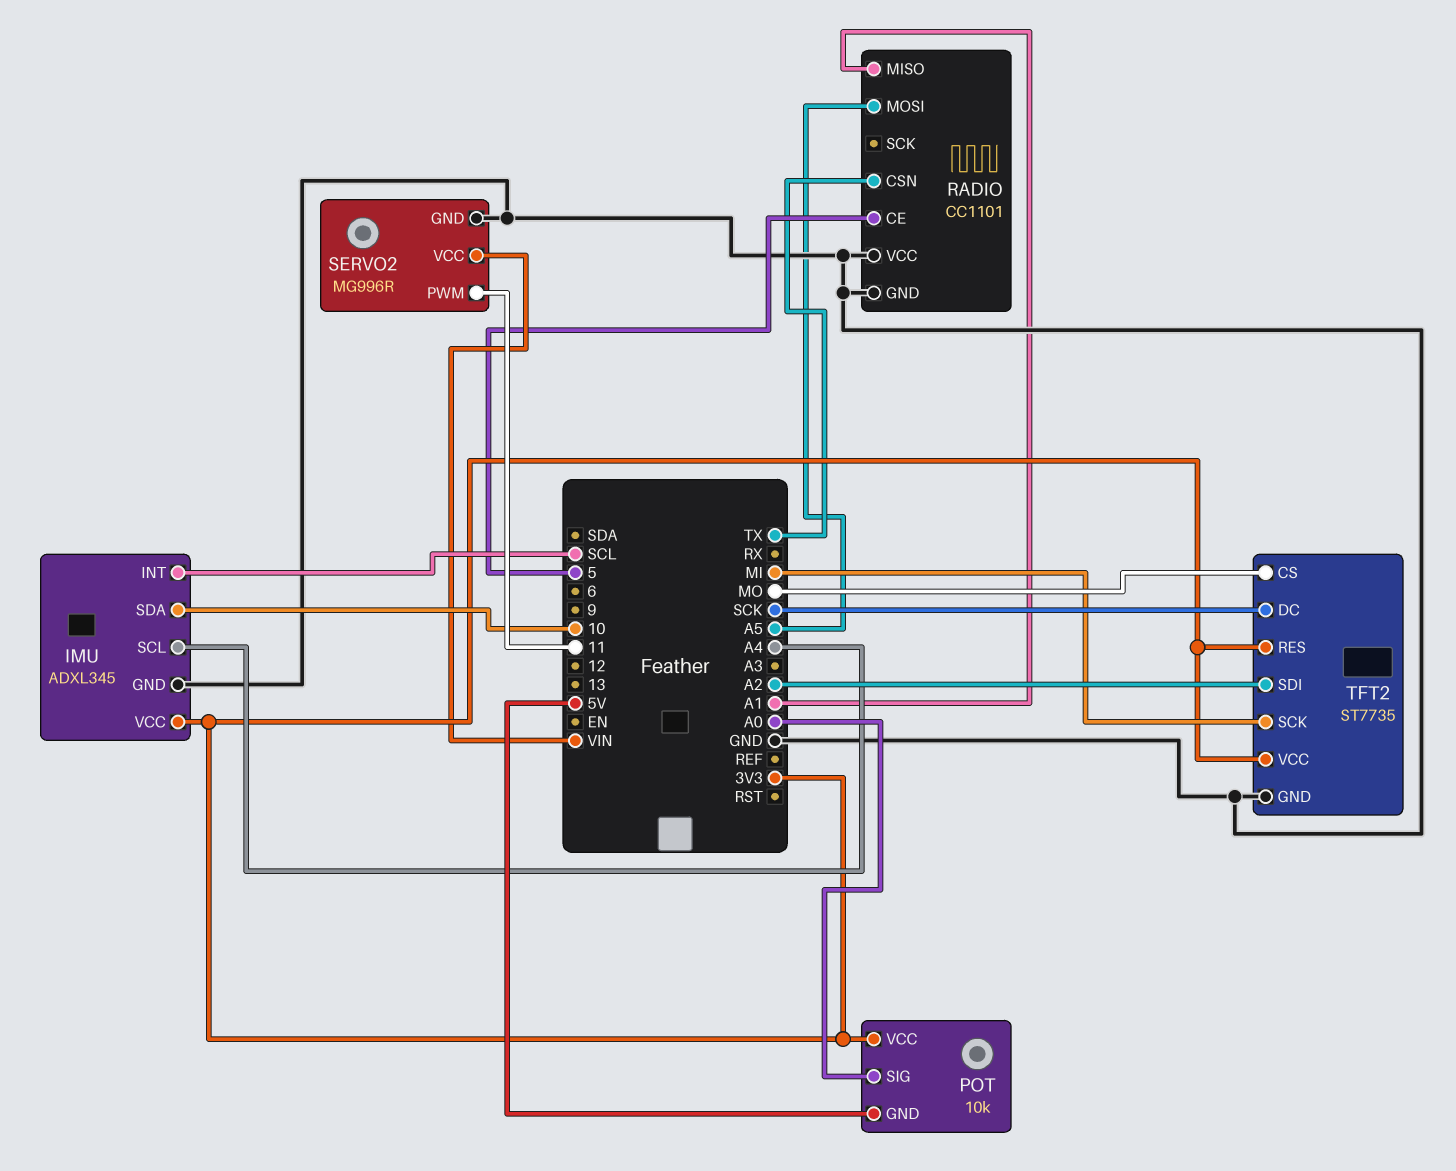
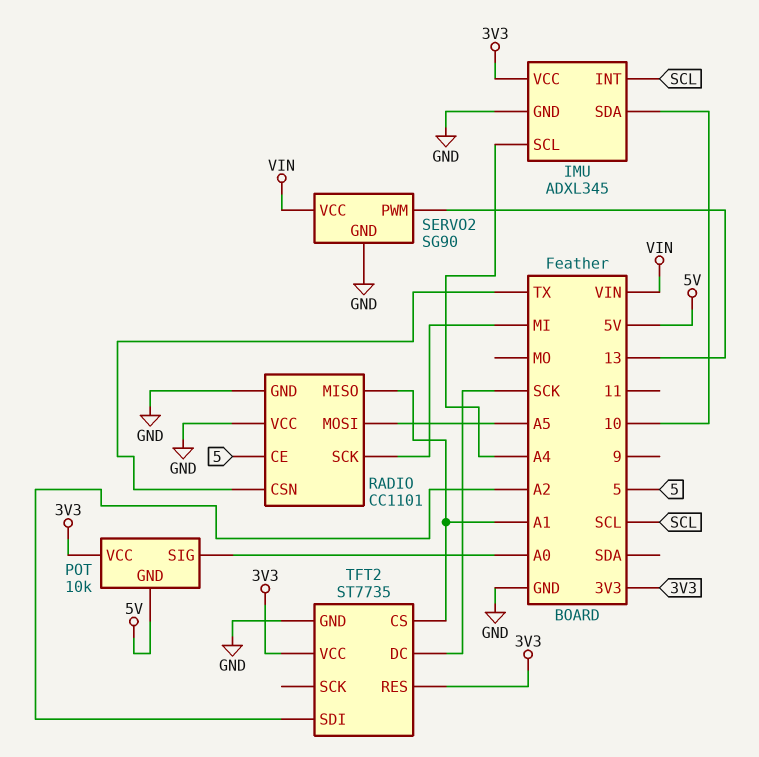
RADIO pin SCK: none -> MI
SERVO2: MG996R -> SG90
SERVO2 pin PWM: 11 -> 13
TFT2 pin CS: MO -> A1
TFT2 pin SCK: MI -> none

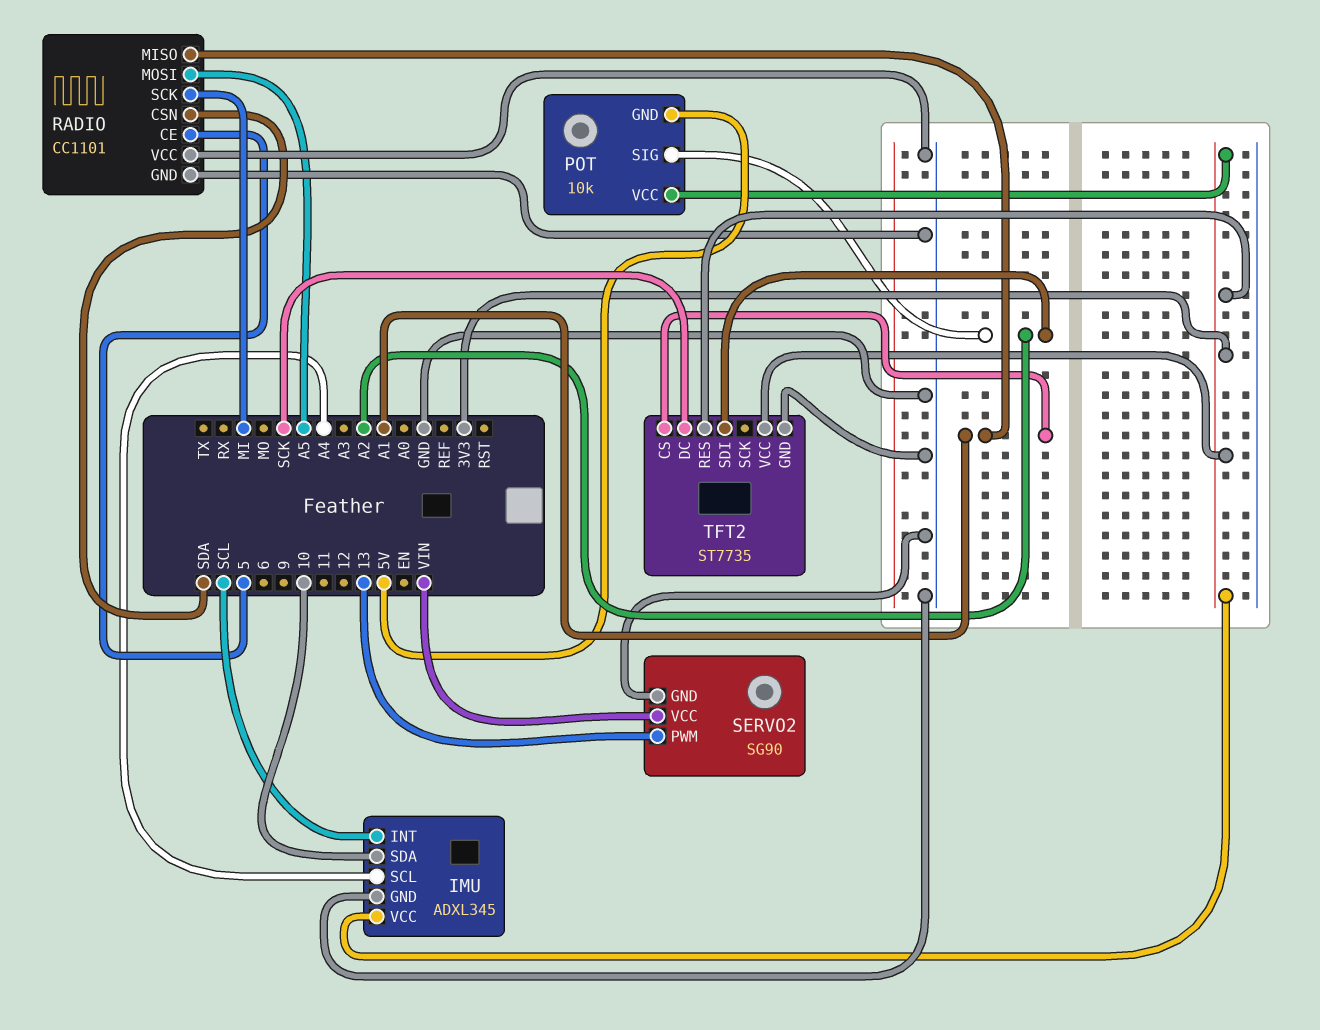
POT pin SIG: A0 -> A2
RADIO pin CSN: TX -> SDA

